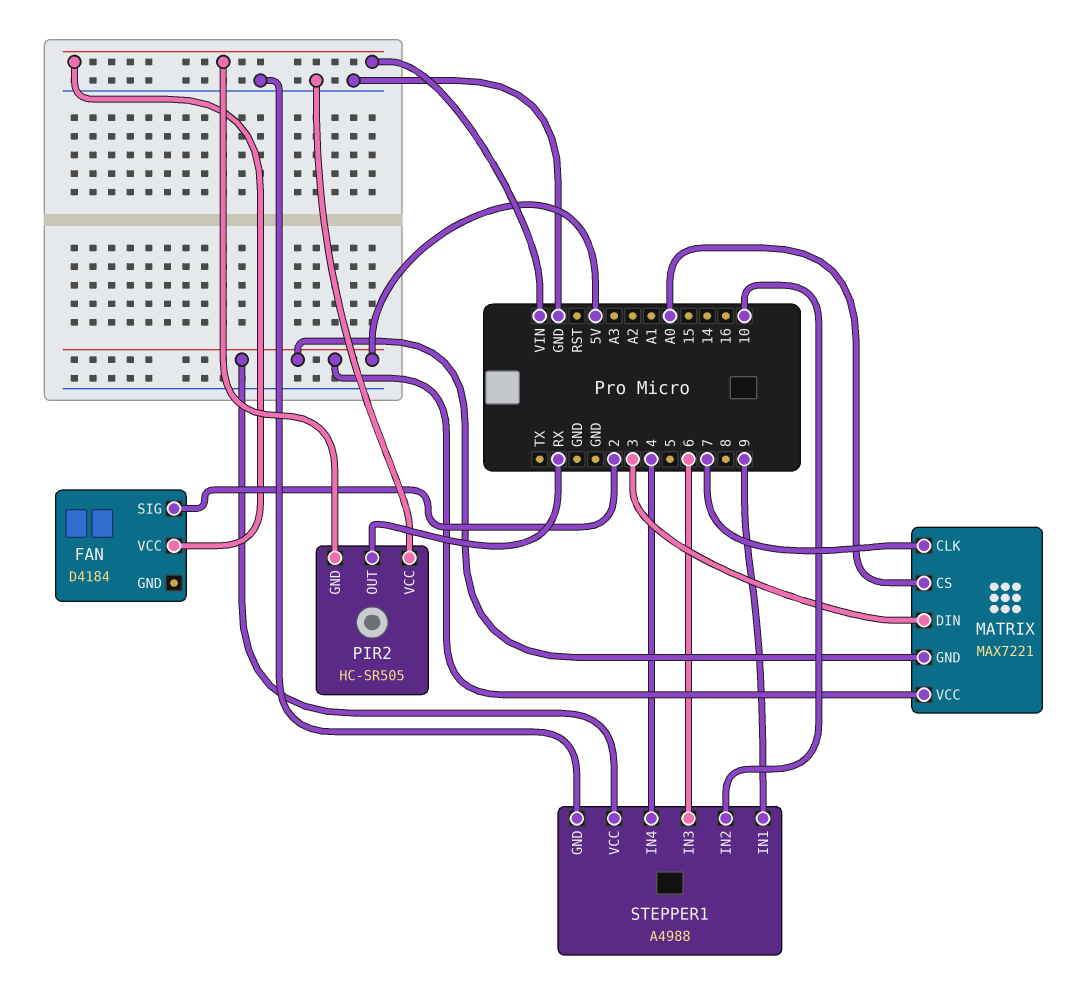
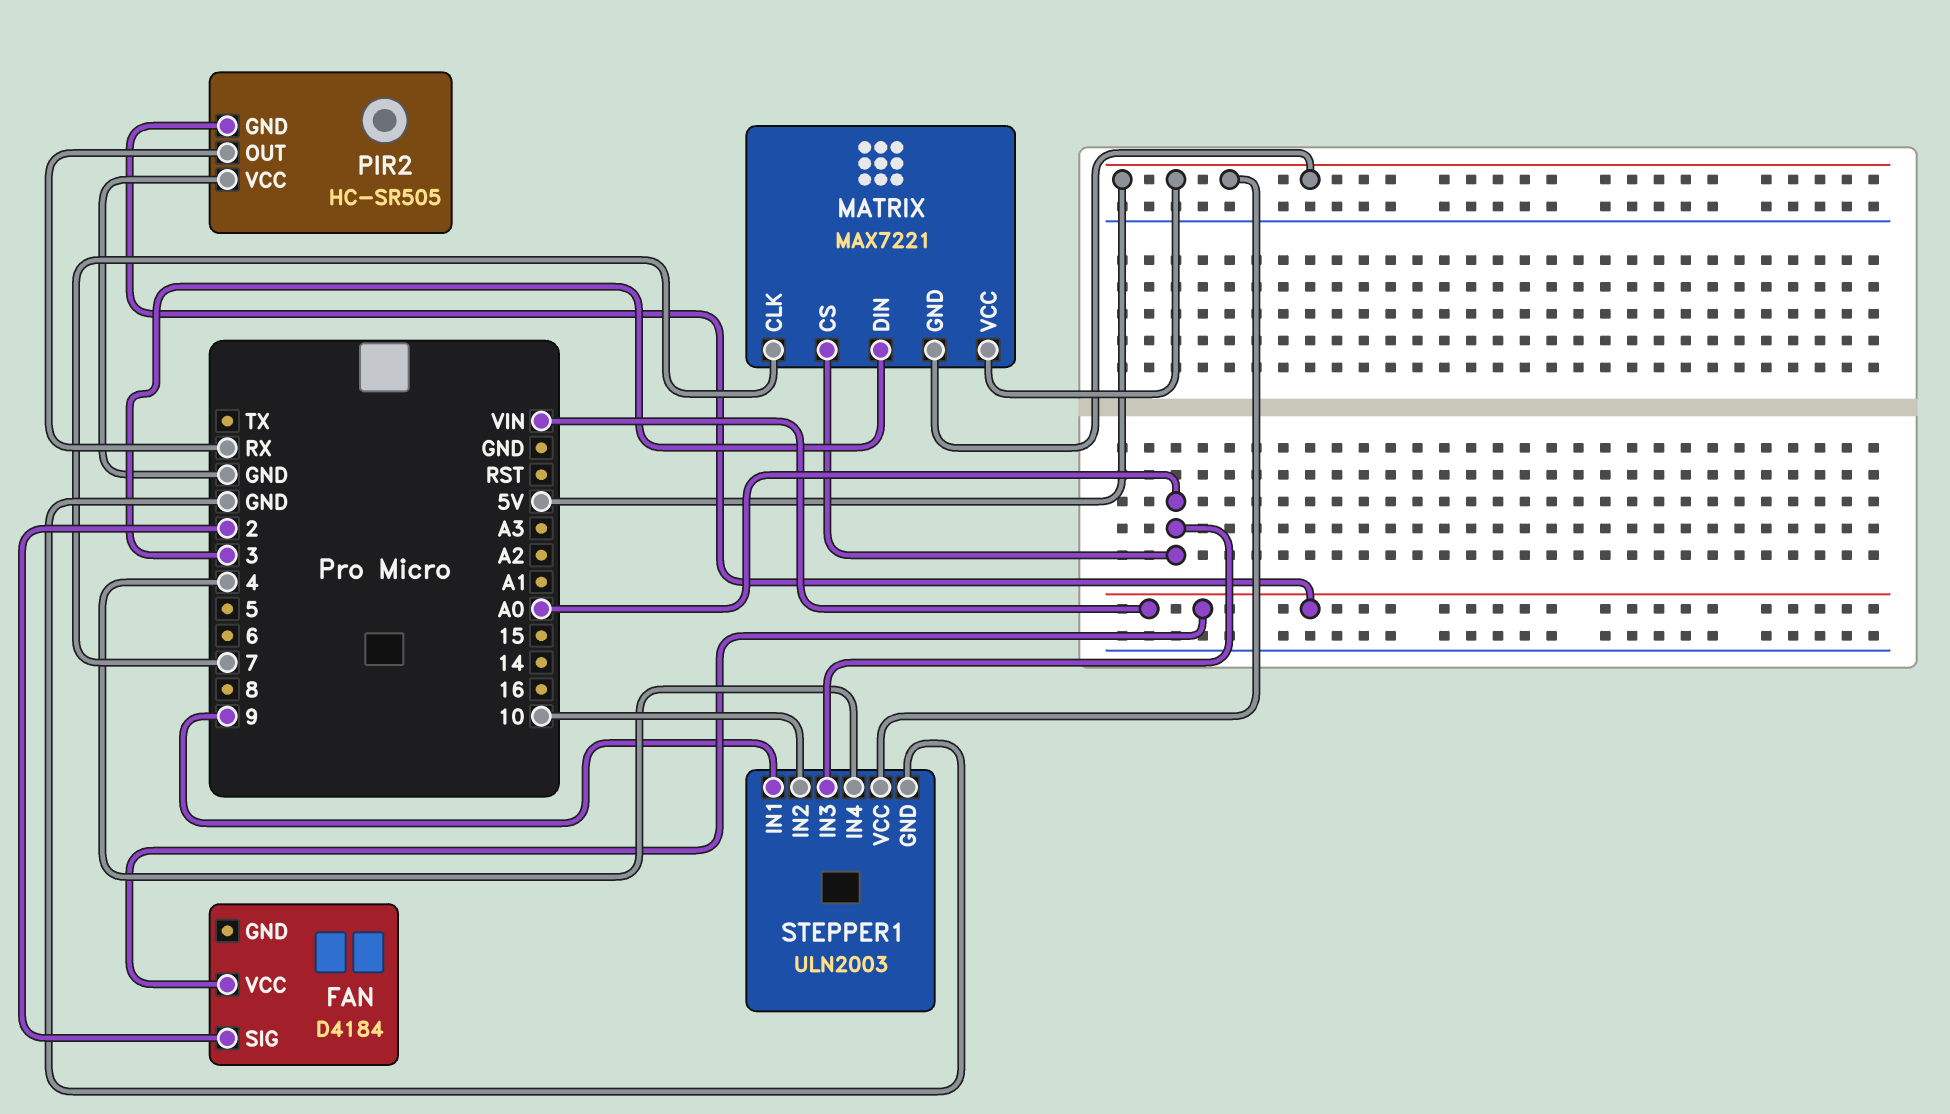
STEPPER1: A4988 -> ULN2003
STEPPER1 pin IN3: 6 -> A0

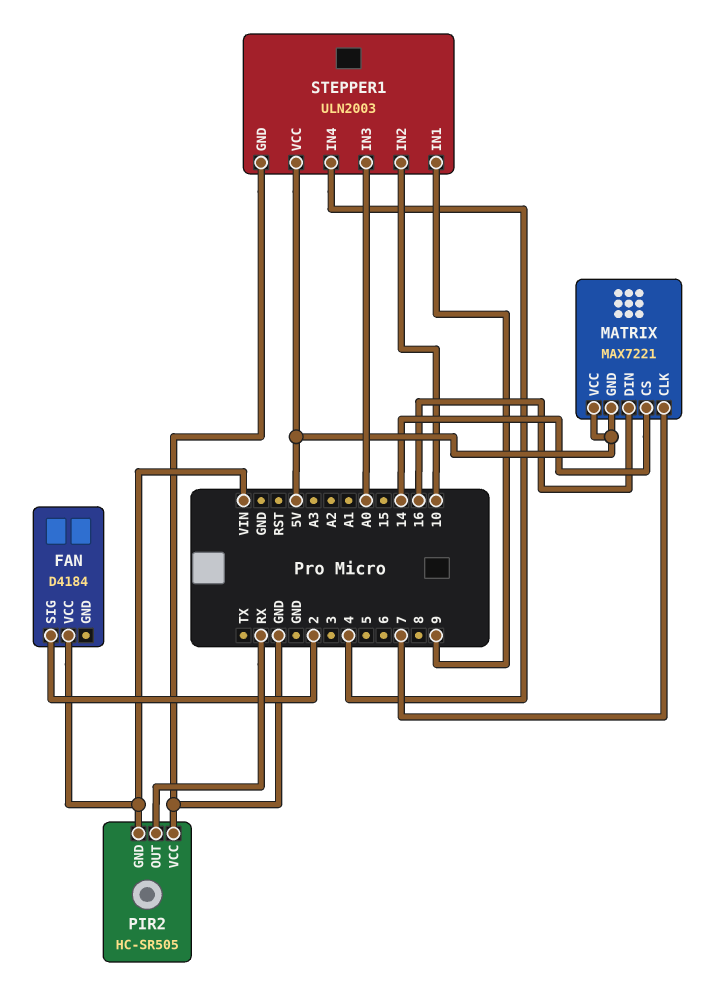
MATRIX pin CS: A0 -> 14
MATRIX pin DIN: 3 -> 16

